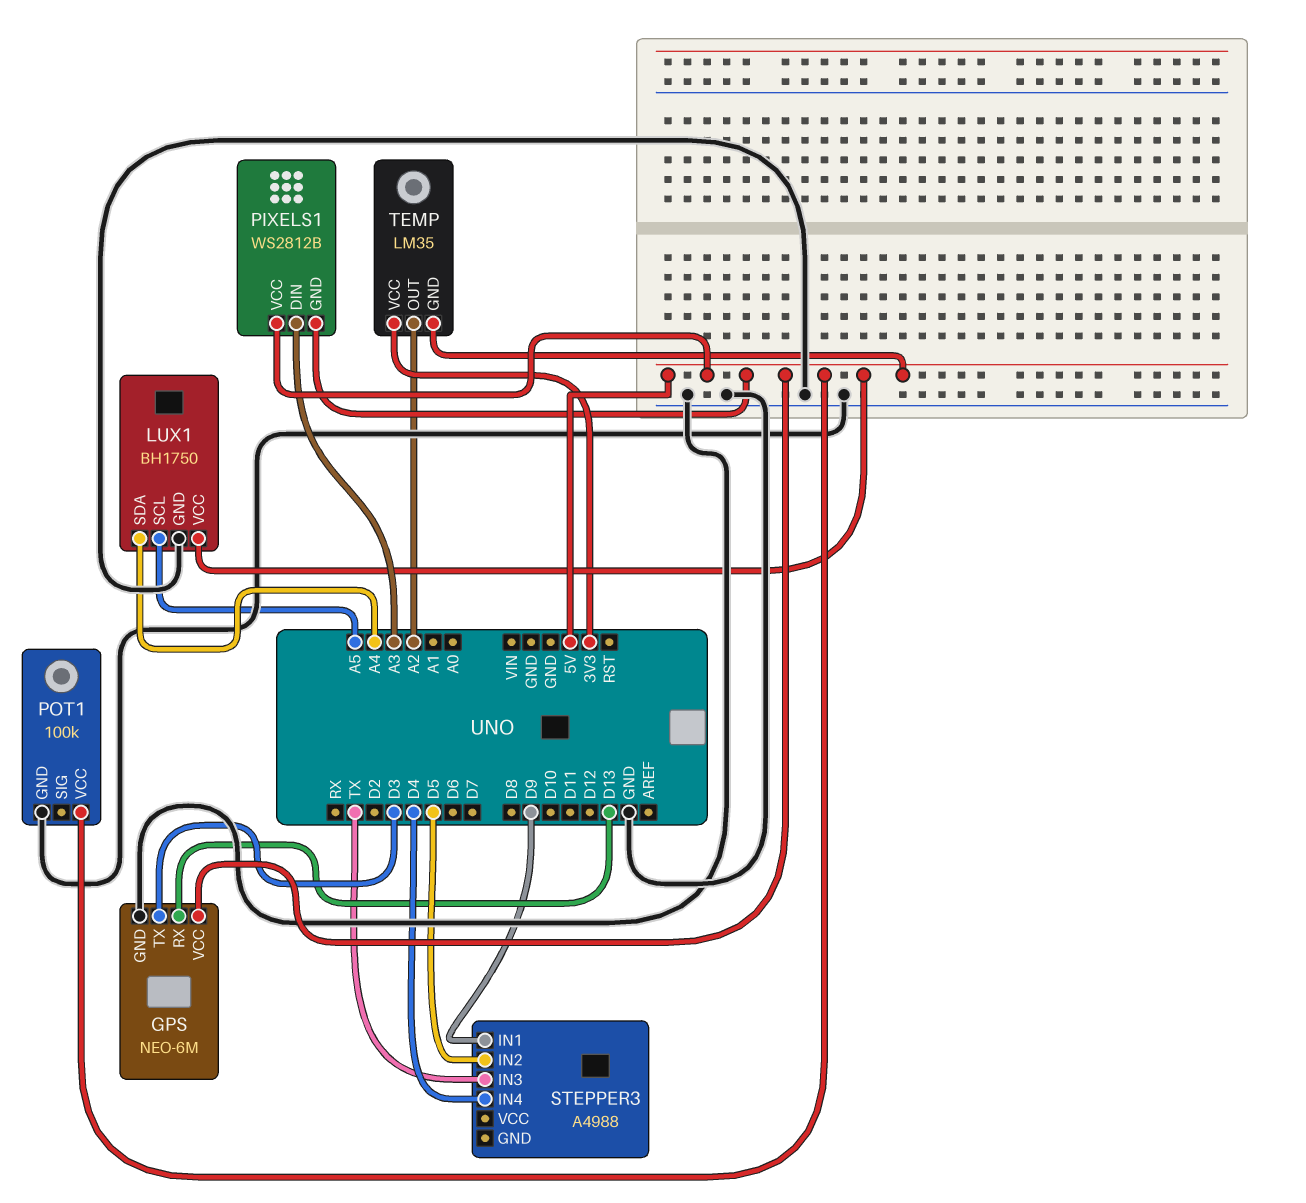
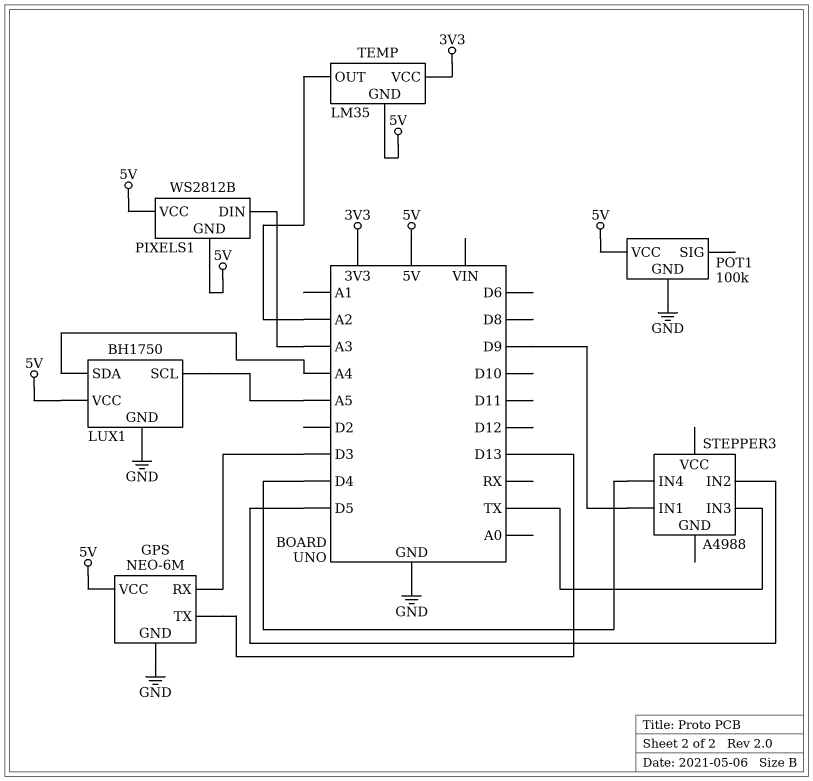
GPS pin RX: D13 -> D3
GPS pin TX: D3 -> D13

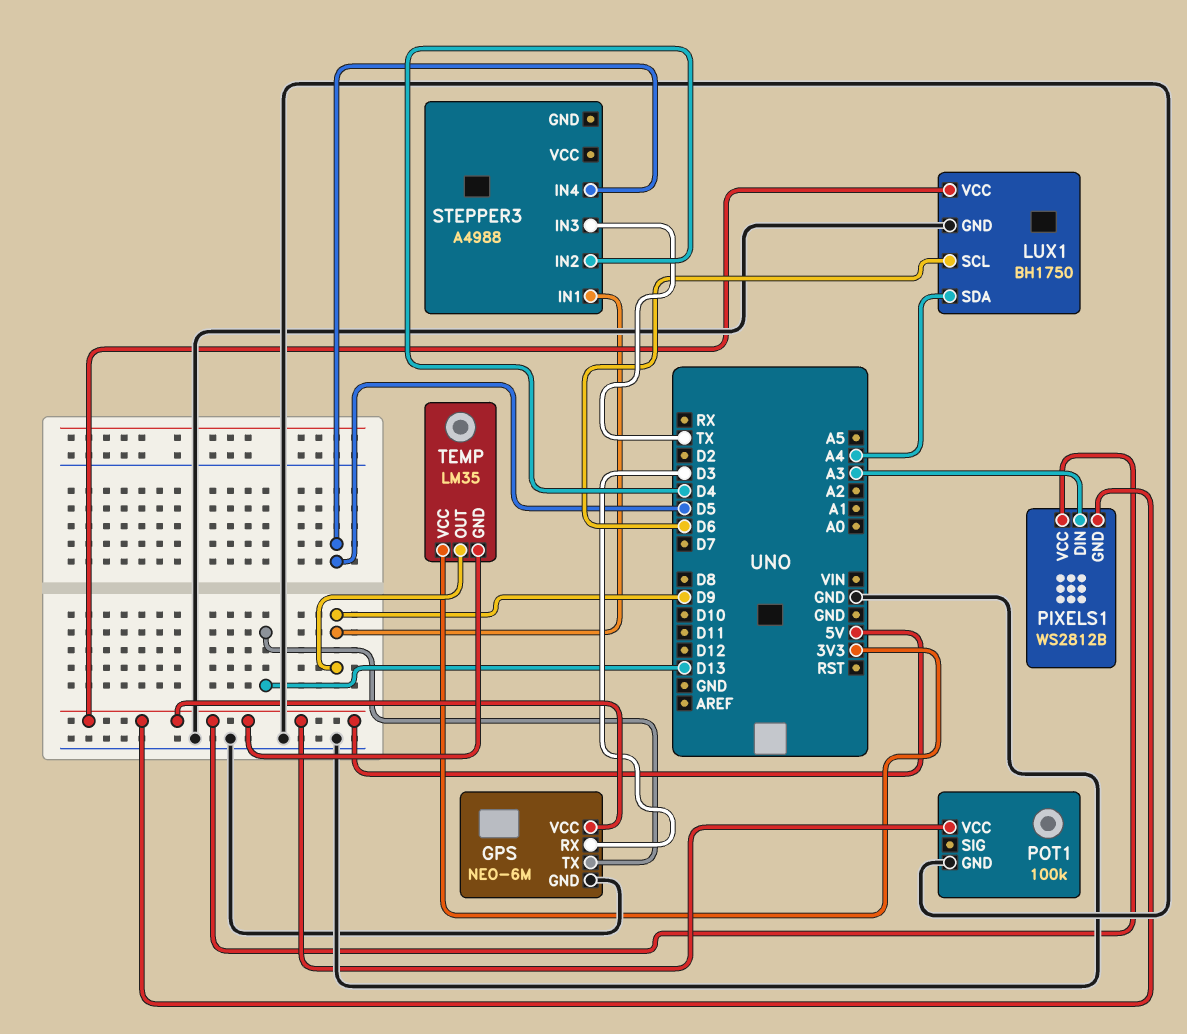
LUX1 pin SCL: A5 -> D6
STEPPER3 pin IN2: D5 -> D4
STEPPER3 pin IN4: D4 -> D5
TEMP pin OUT: A2 -> D9

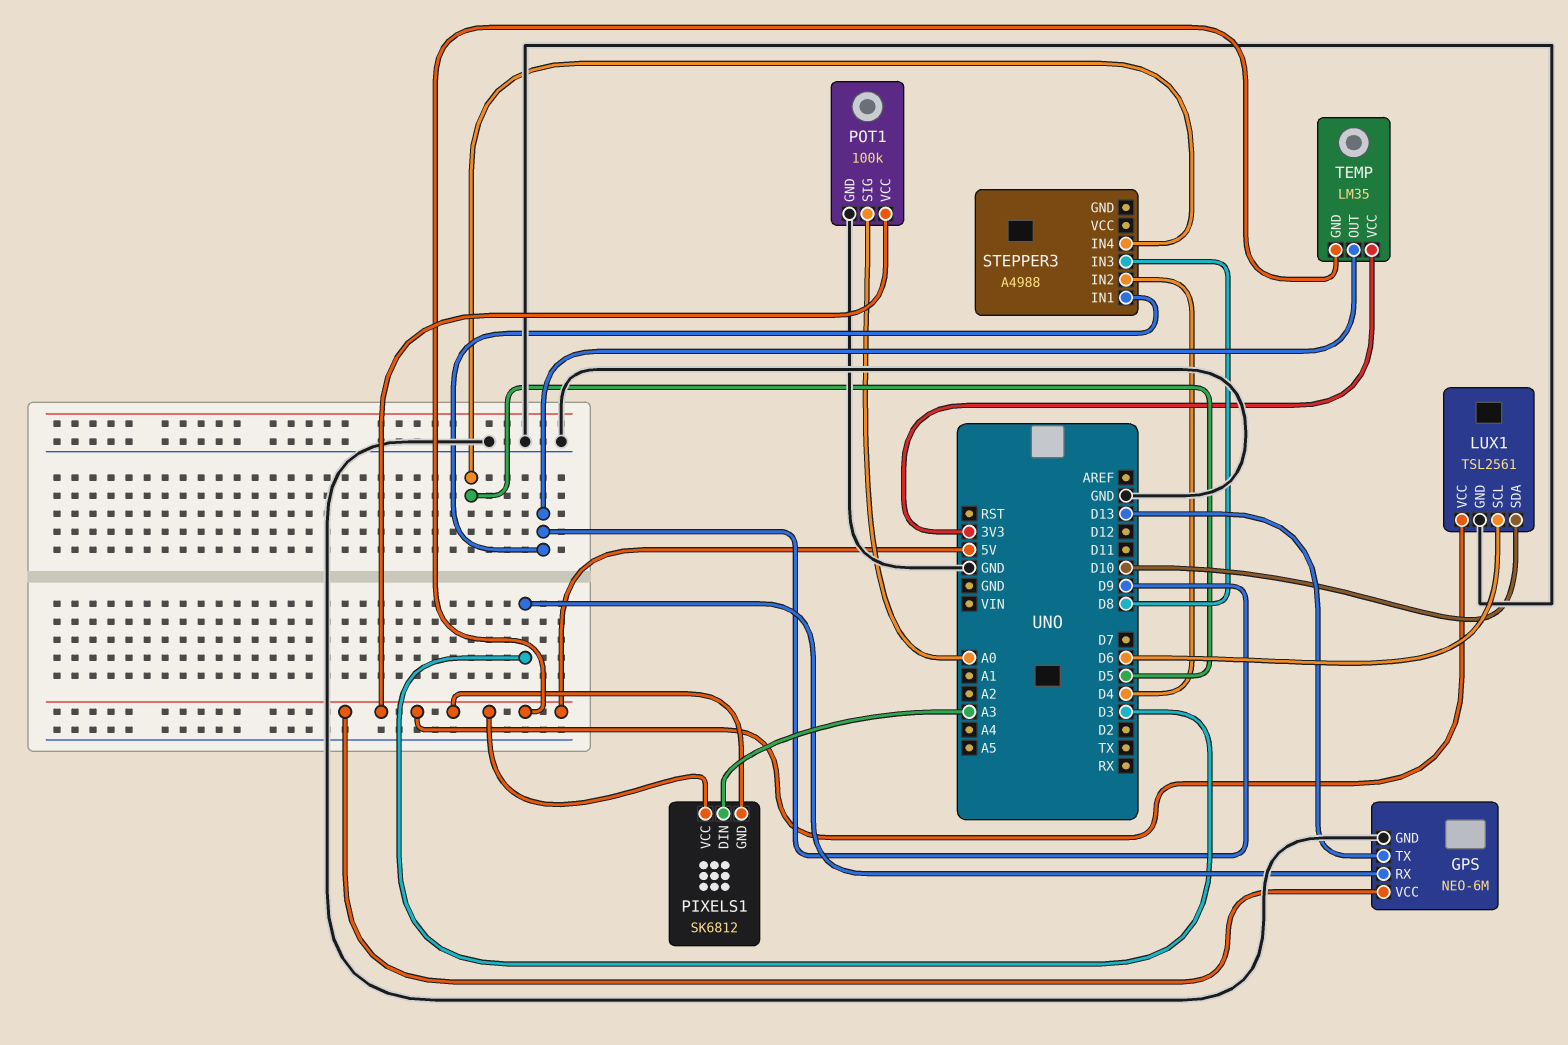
LUX1: BH1750 -> TSL2561
LUX1 pin SDA: A4 -> D10
PIXELS1: WS2812B -> SK6812
POT1 pin SIG: none -> A0
STEPPER3 pin IN3: TX -> D8

